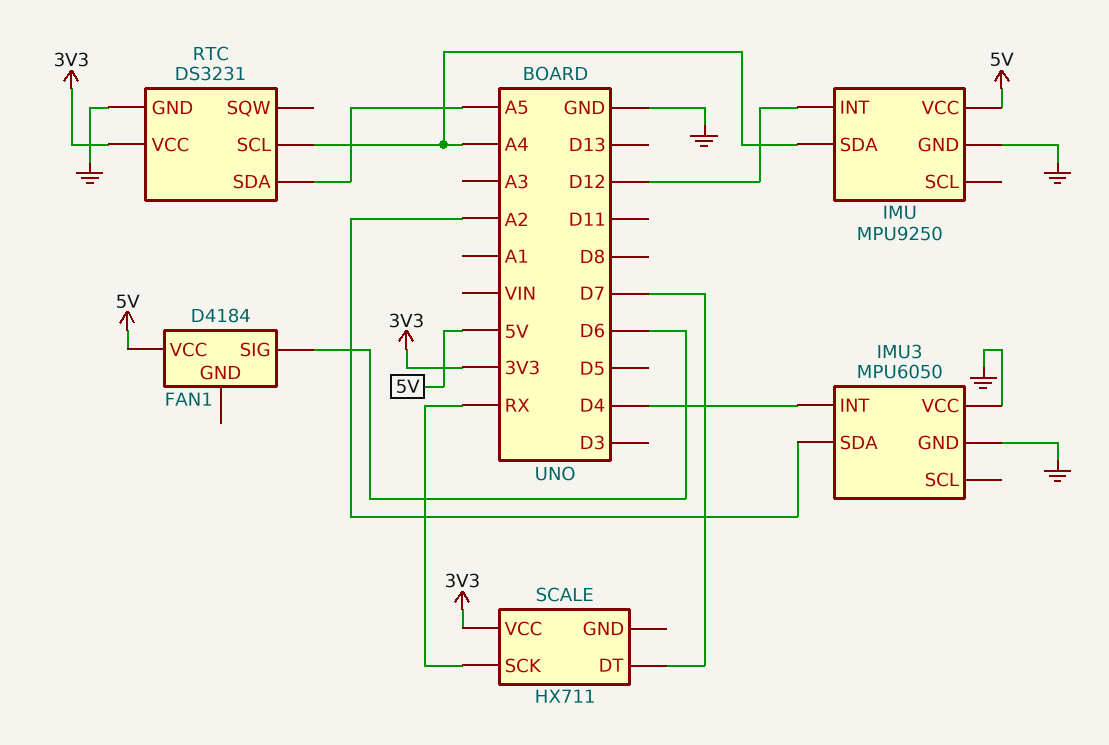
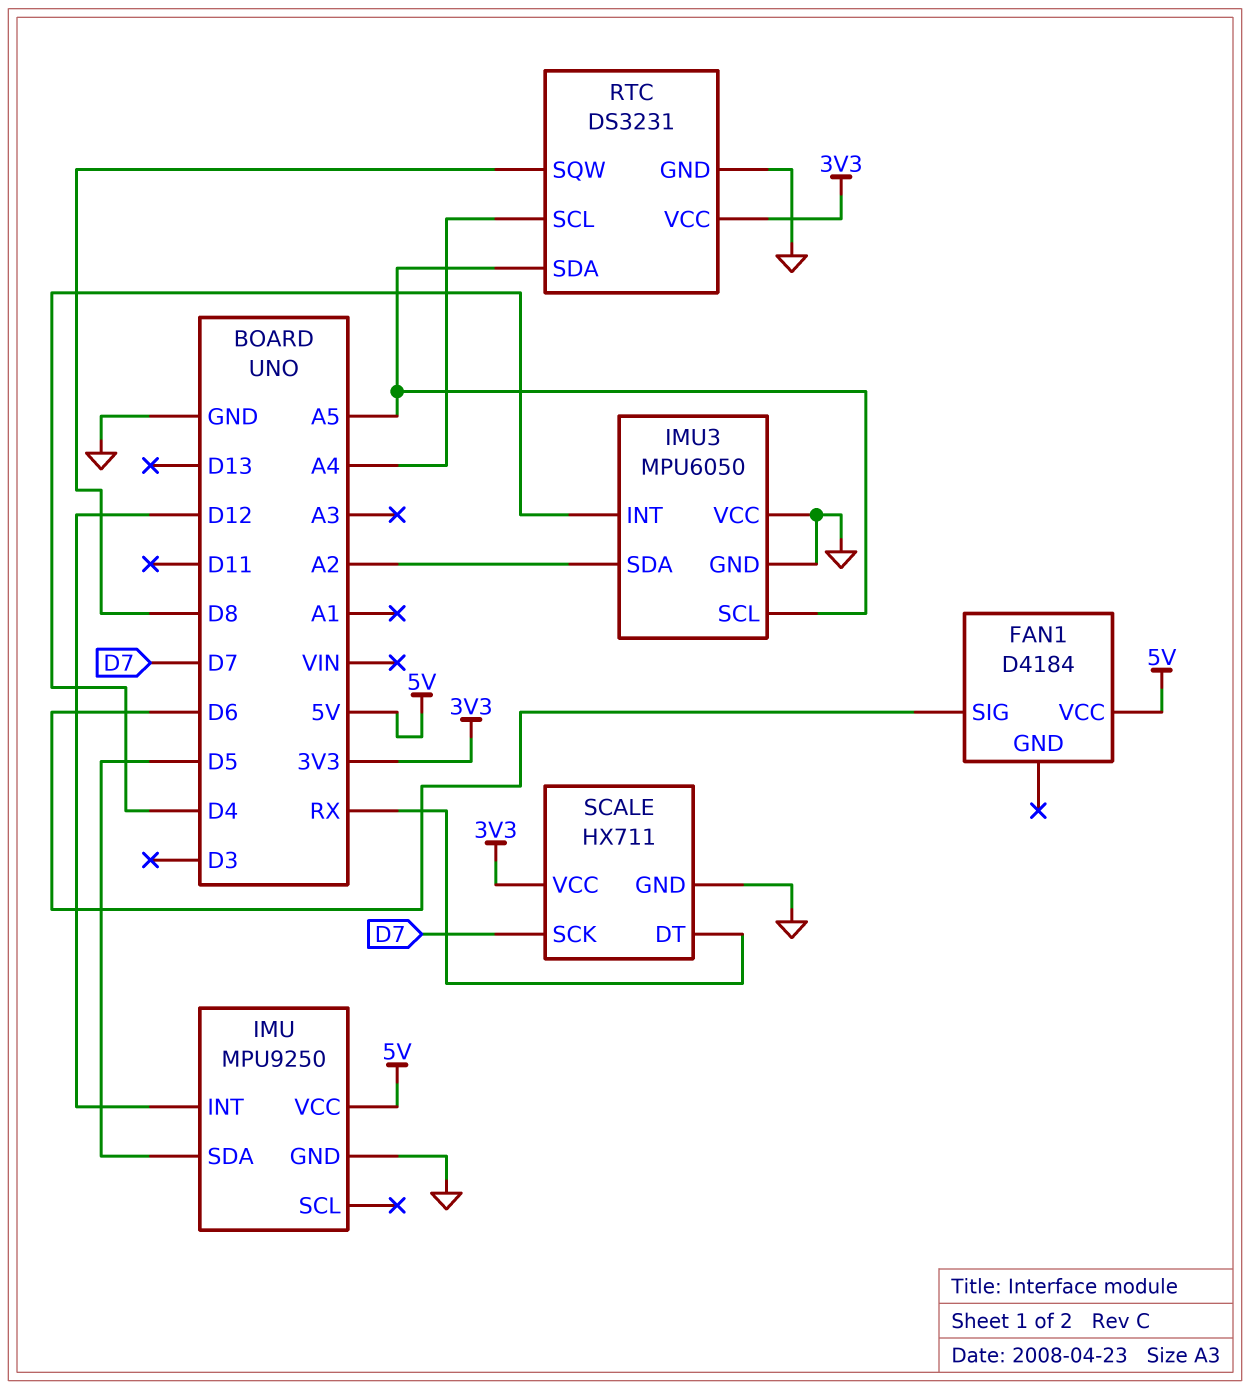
IMU pin SDA: A4 -> D5
IMU3 pin SCL: none -> A5
RTC pin SQW: none -> D8
SCALE pin DT: D7 -> RX
SCALE pin GND: none -> GND
SCALE pin SCK: RX -> D7

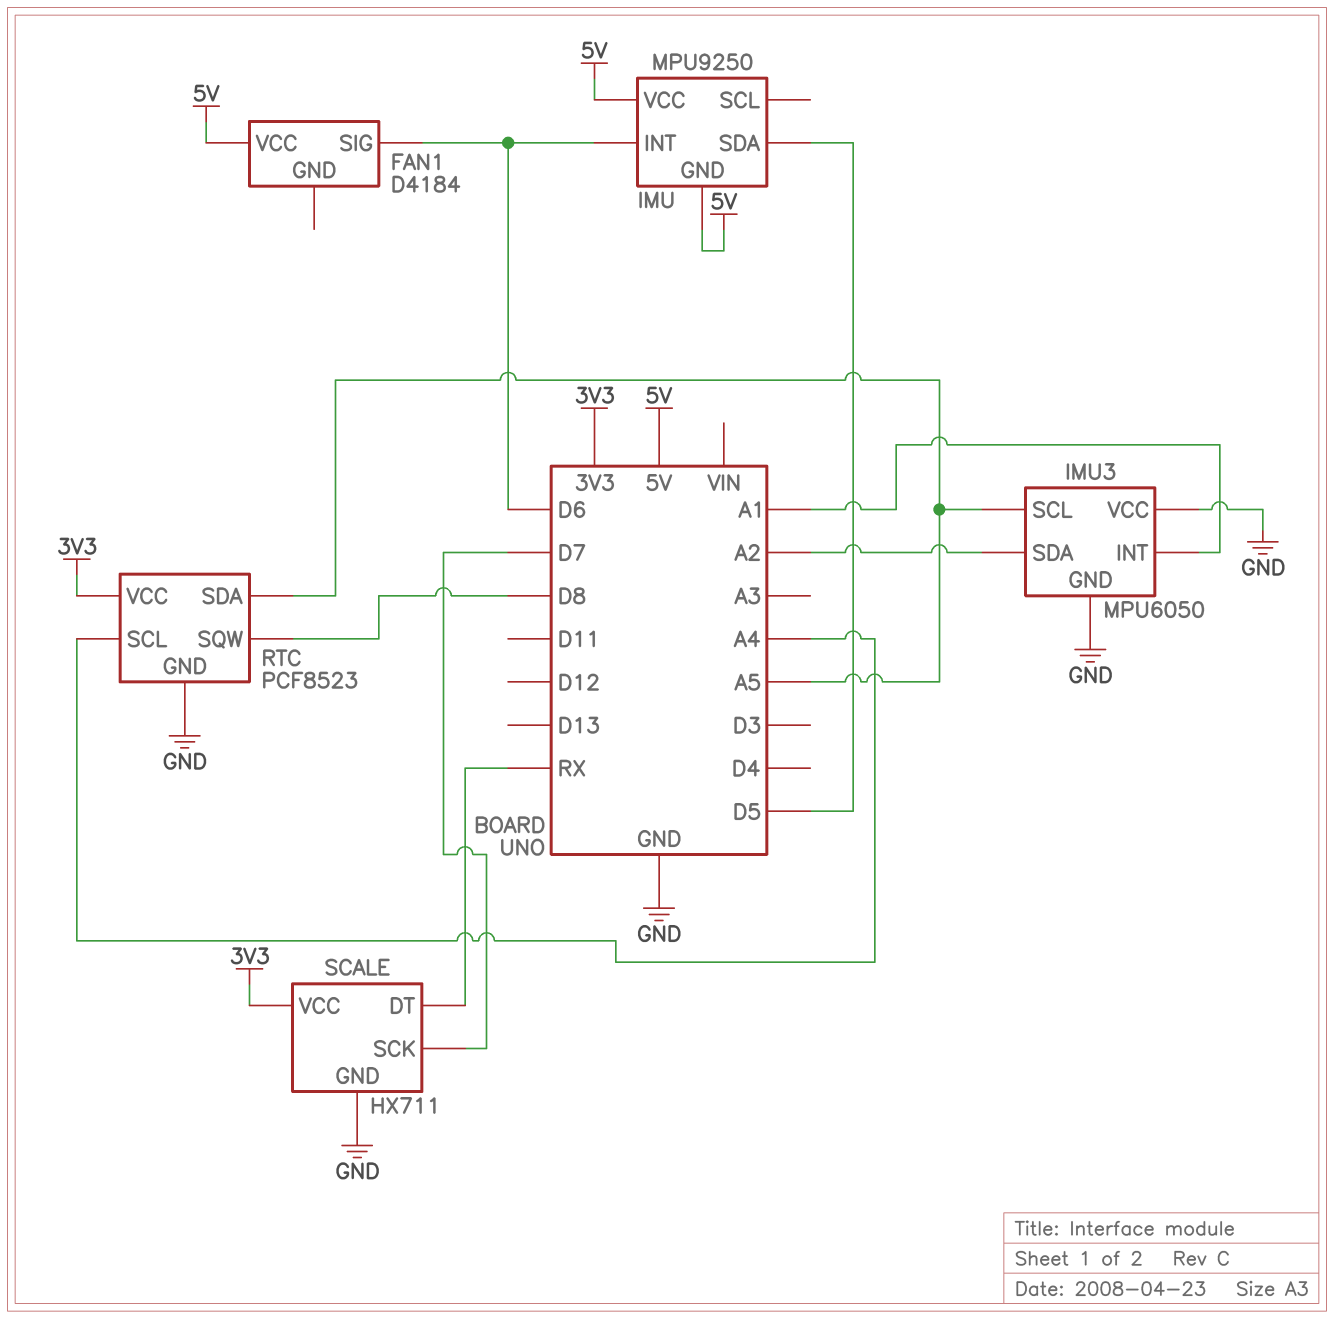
IMU pin GND: GND -> 5V
IMU pin INT: D12 -> D6
IMU3 pin INT: D4 -> A1
RTC: DS3231 -> PCF8523

